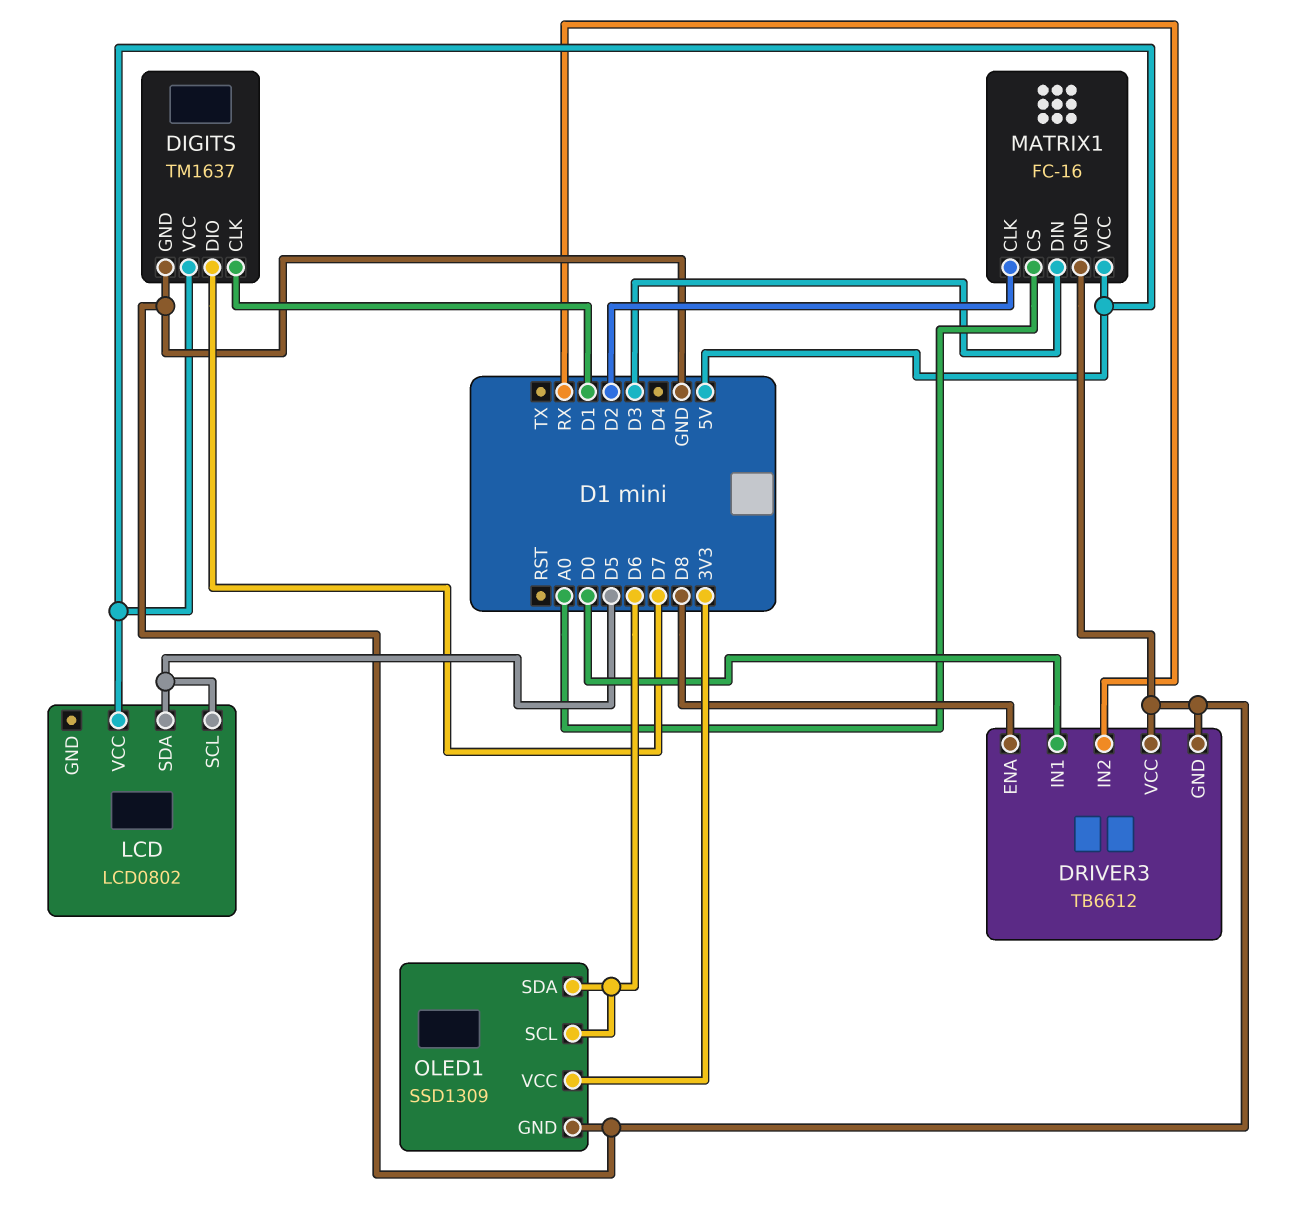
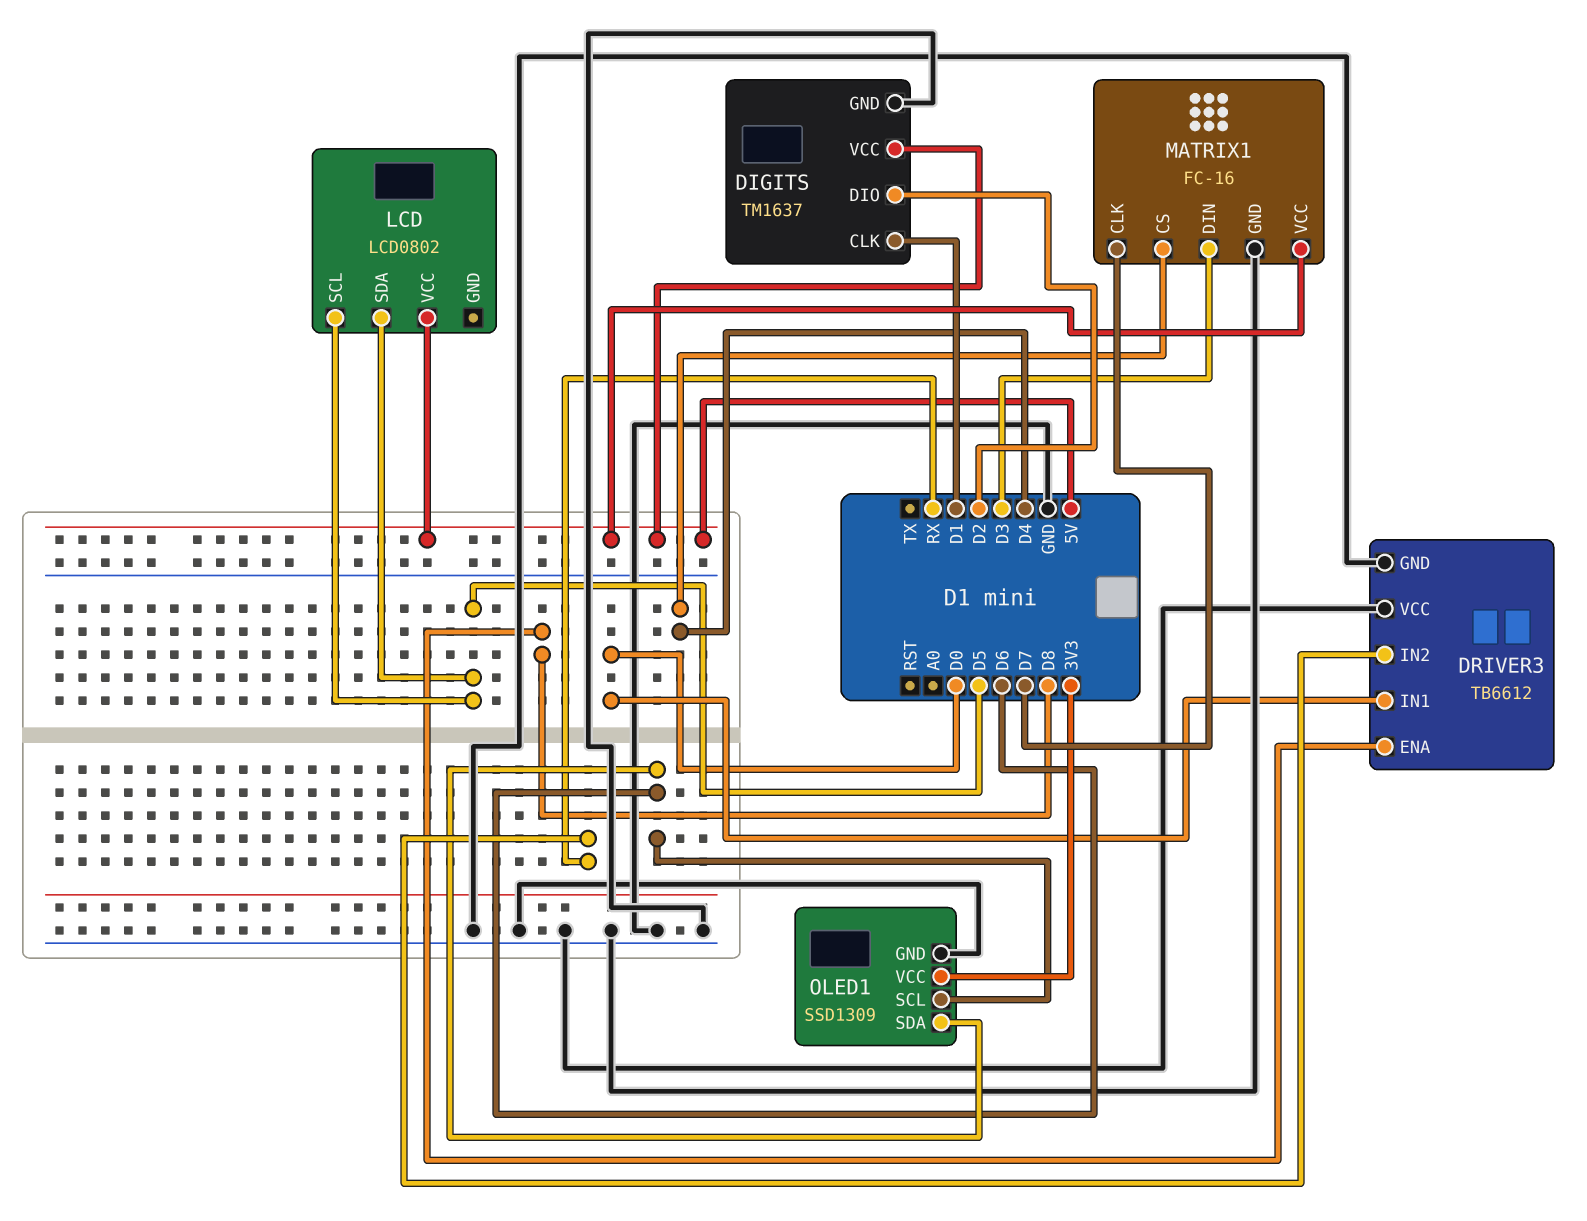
DIGITS pin DIO: D7 -> D2
MATRIX1 pin CLK: D2 -> D7
MATRIX1 pin CS: A0 -> D4

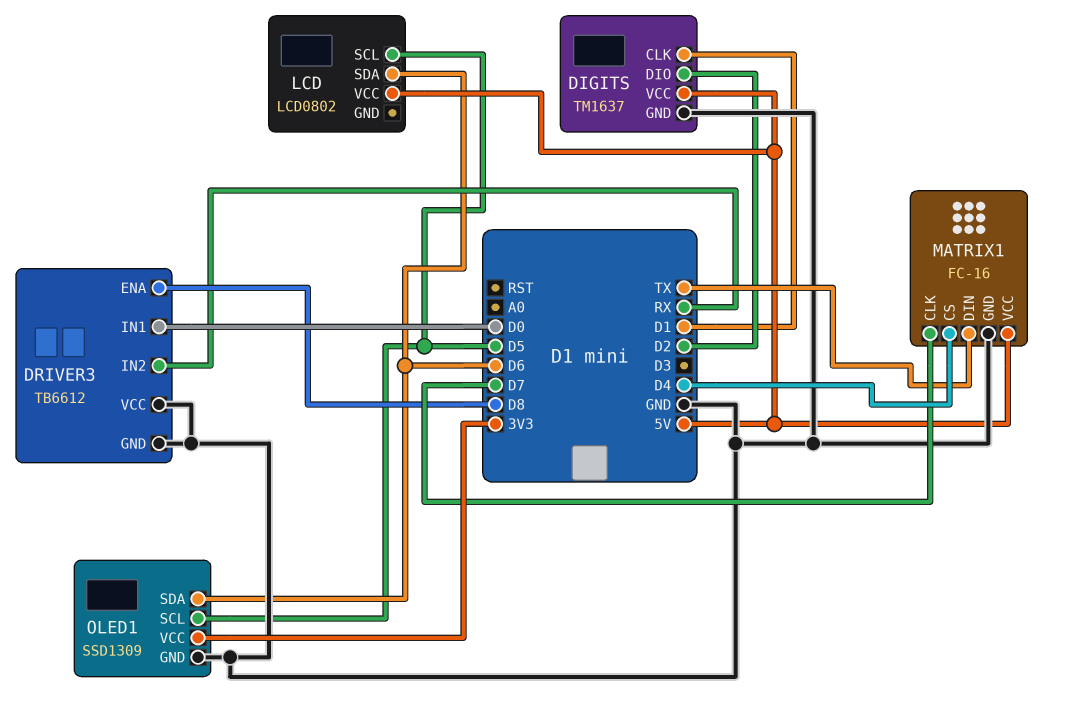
LCD pin SDA: D5 -> D6
MATRIX1 pin DIN: D3 -> TX
OLED1 pin SCL: D6 -> D5

